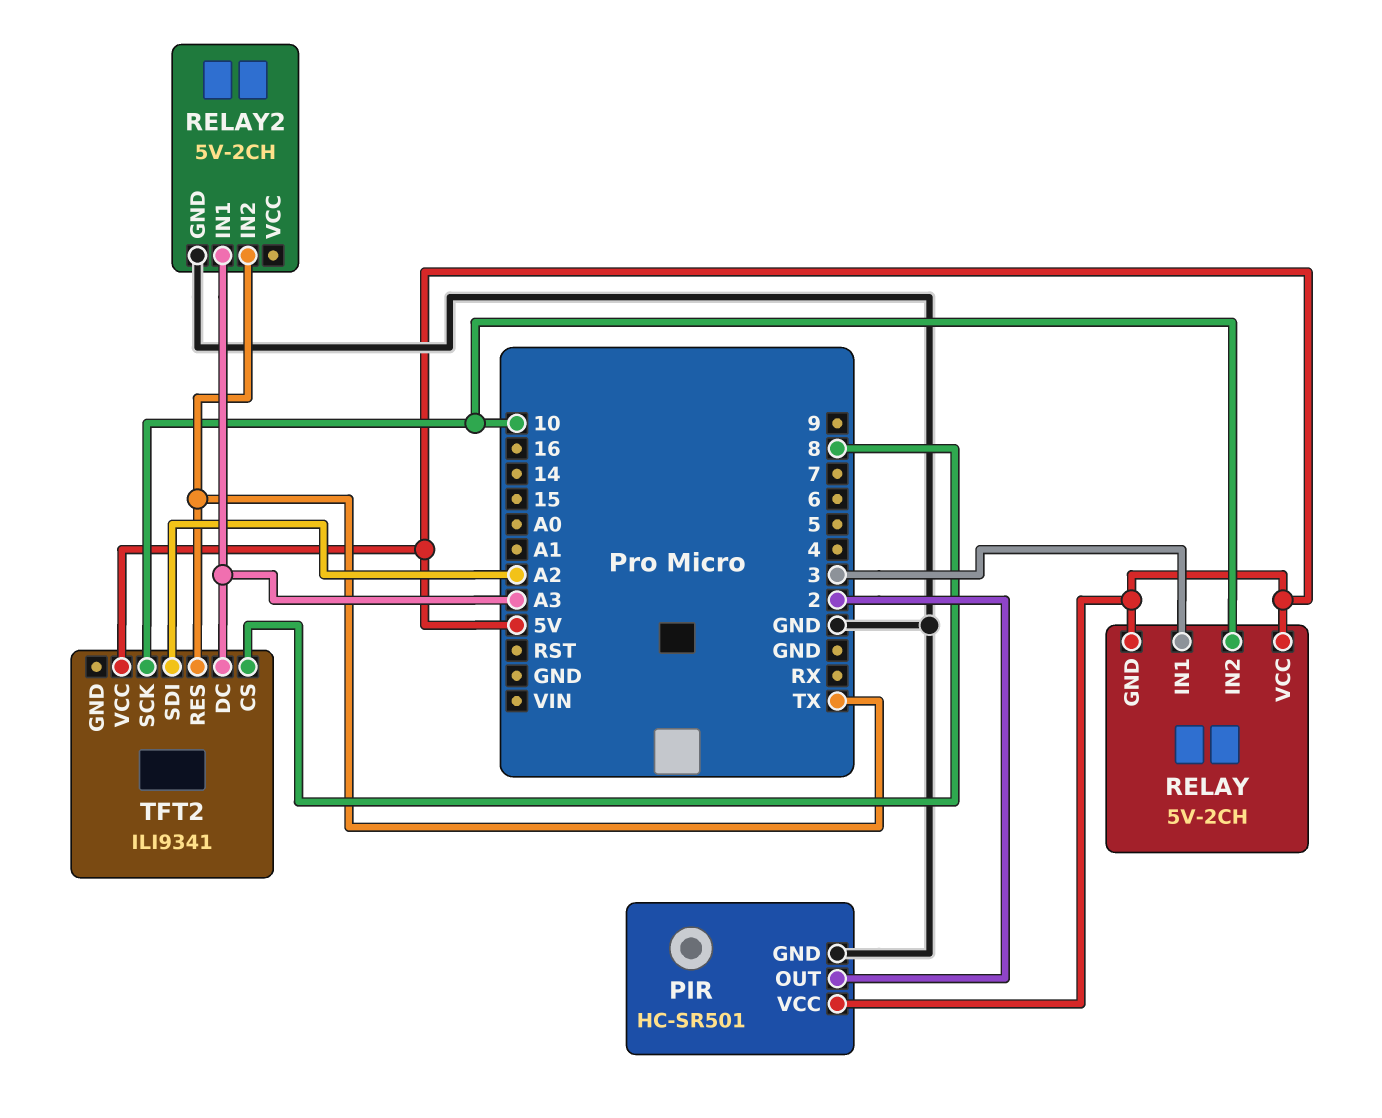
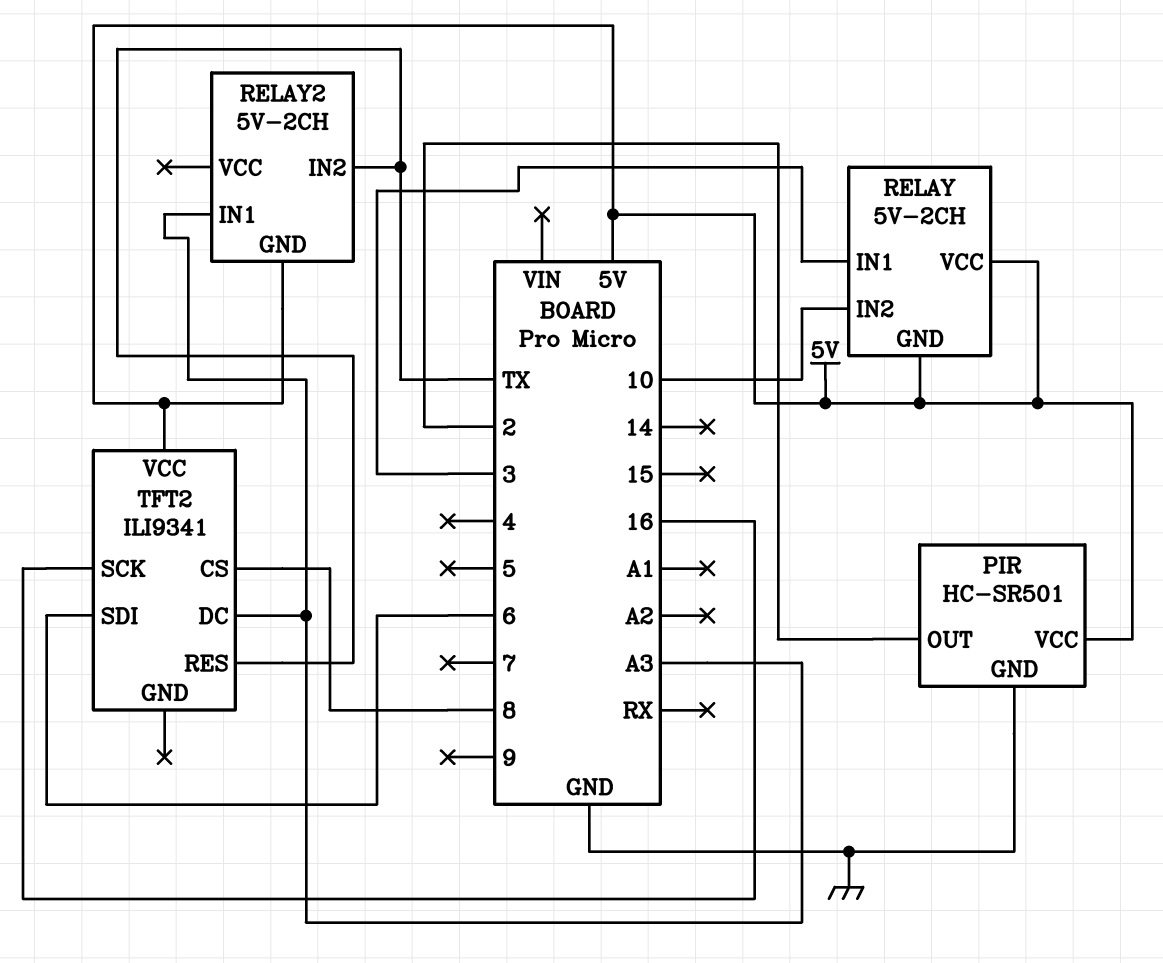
RELAY2 pin GND: GND -> 5V
TFT2 pin SCK: 10 -> 16
TFT2 pin SDI: A2 -> 6

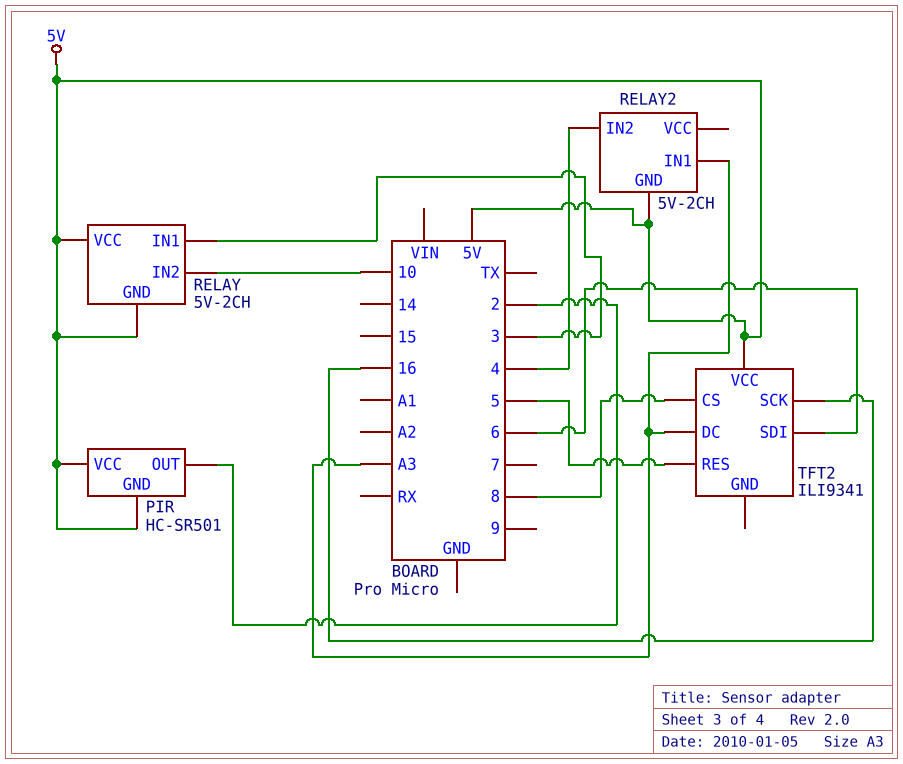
PIR pin GND: GND -> 5V
RELAY2 pin IN2: TX -> 4
TFT2 pin RES: TX -> 5

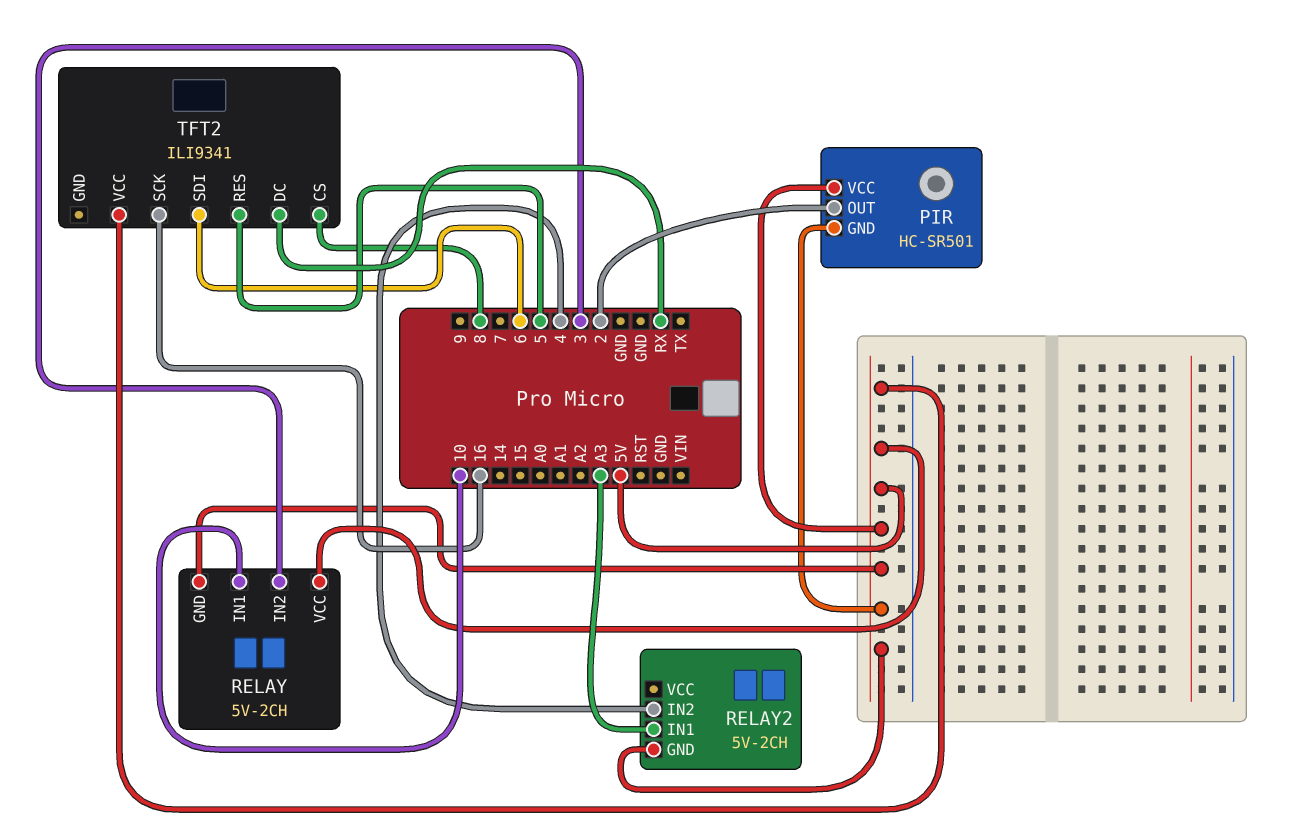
RELAY pin IN1: 3 -> 10
RELAY pin IN2: 10 -> 3
TFT2 pin DC: A3 -> RX

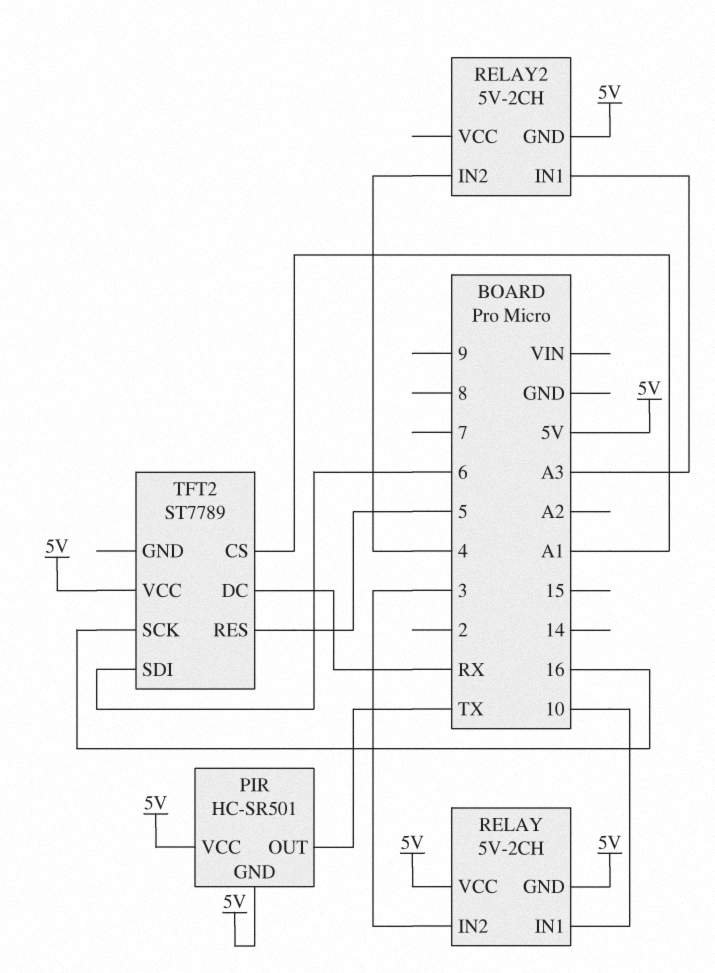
PIR pin OUT: 2 -> TX
TFT2: ILI9341 -> ST7789
TFT2 pin CS: 8 -> A1

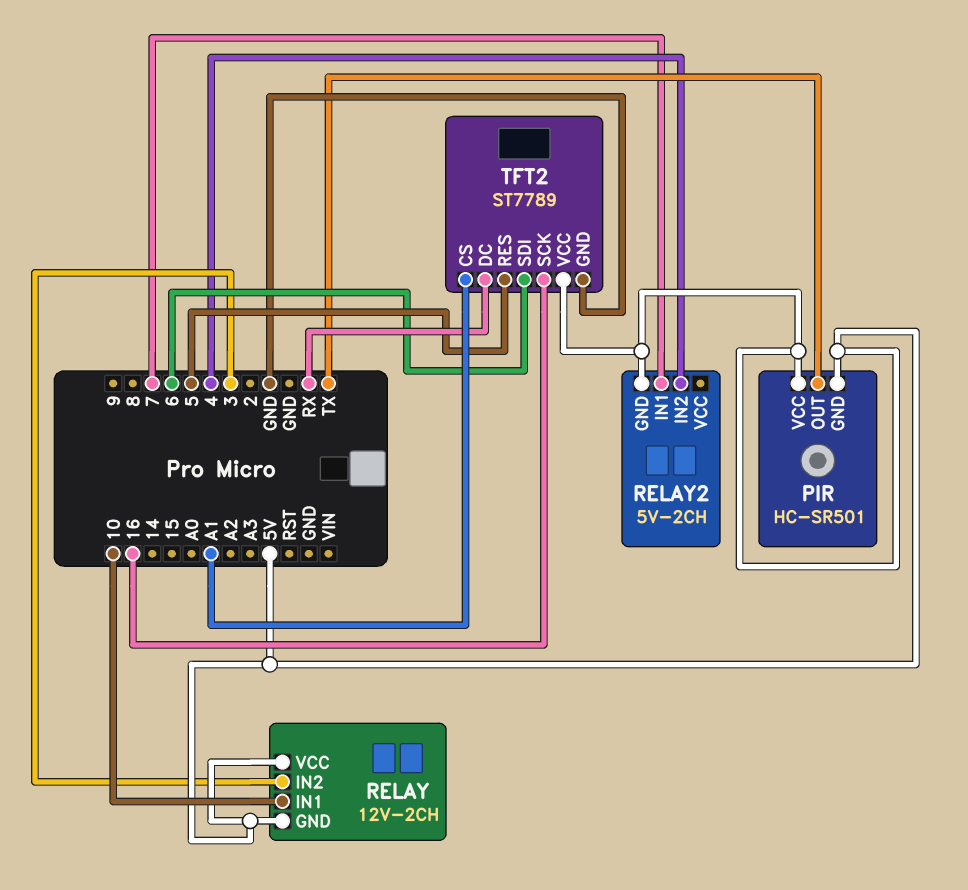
RELAY: 5V-2CH -> 12V-2CH
RELAY2 pin IN1: A3 -> 7
TFT2 pin GND: none -> GND

